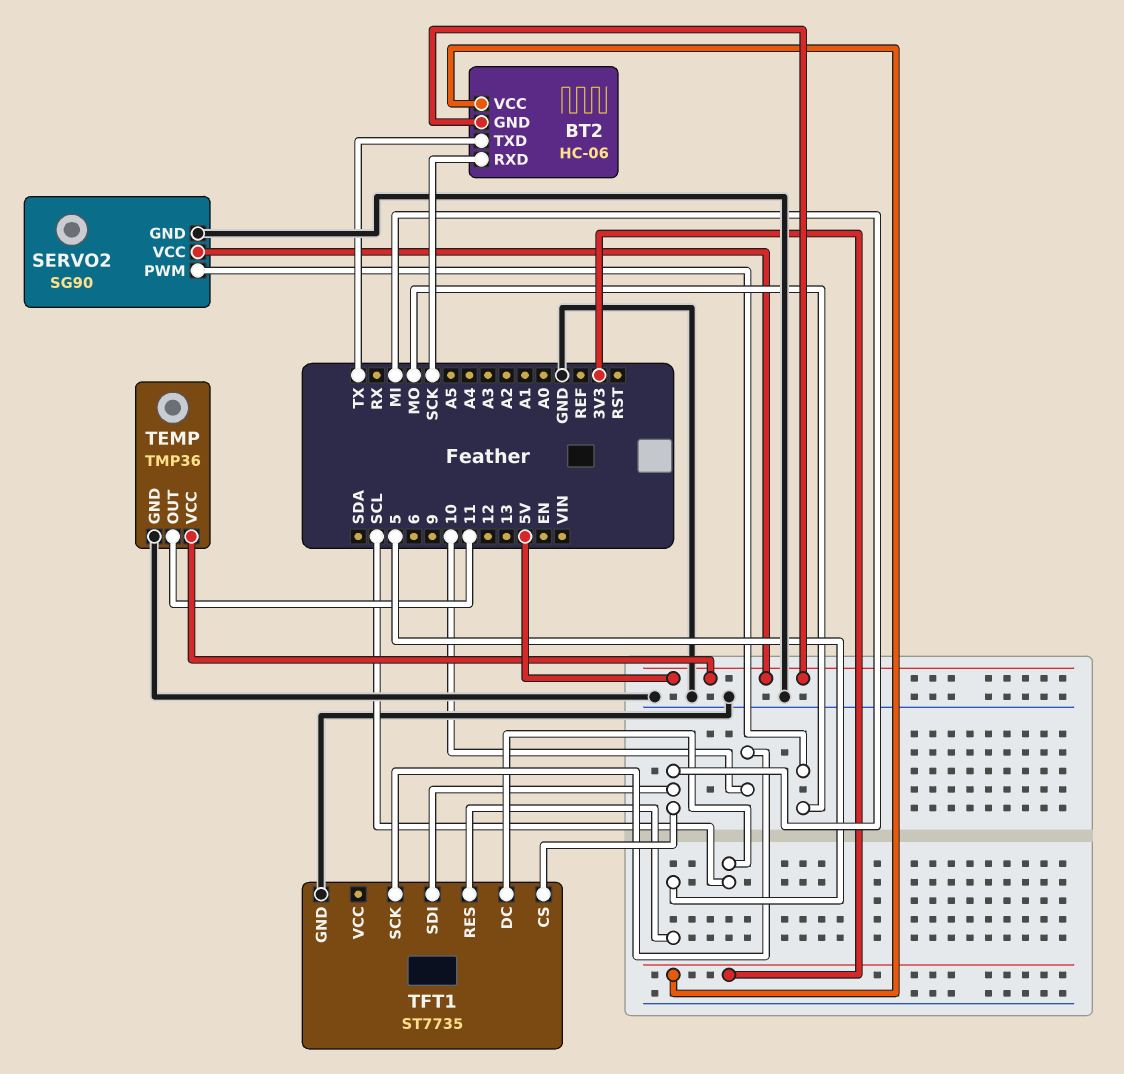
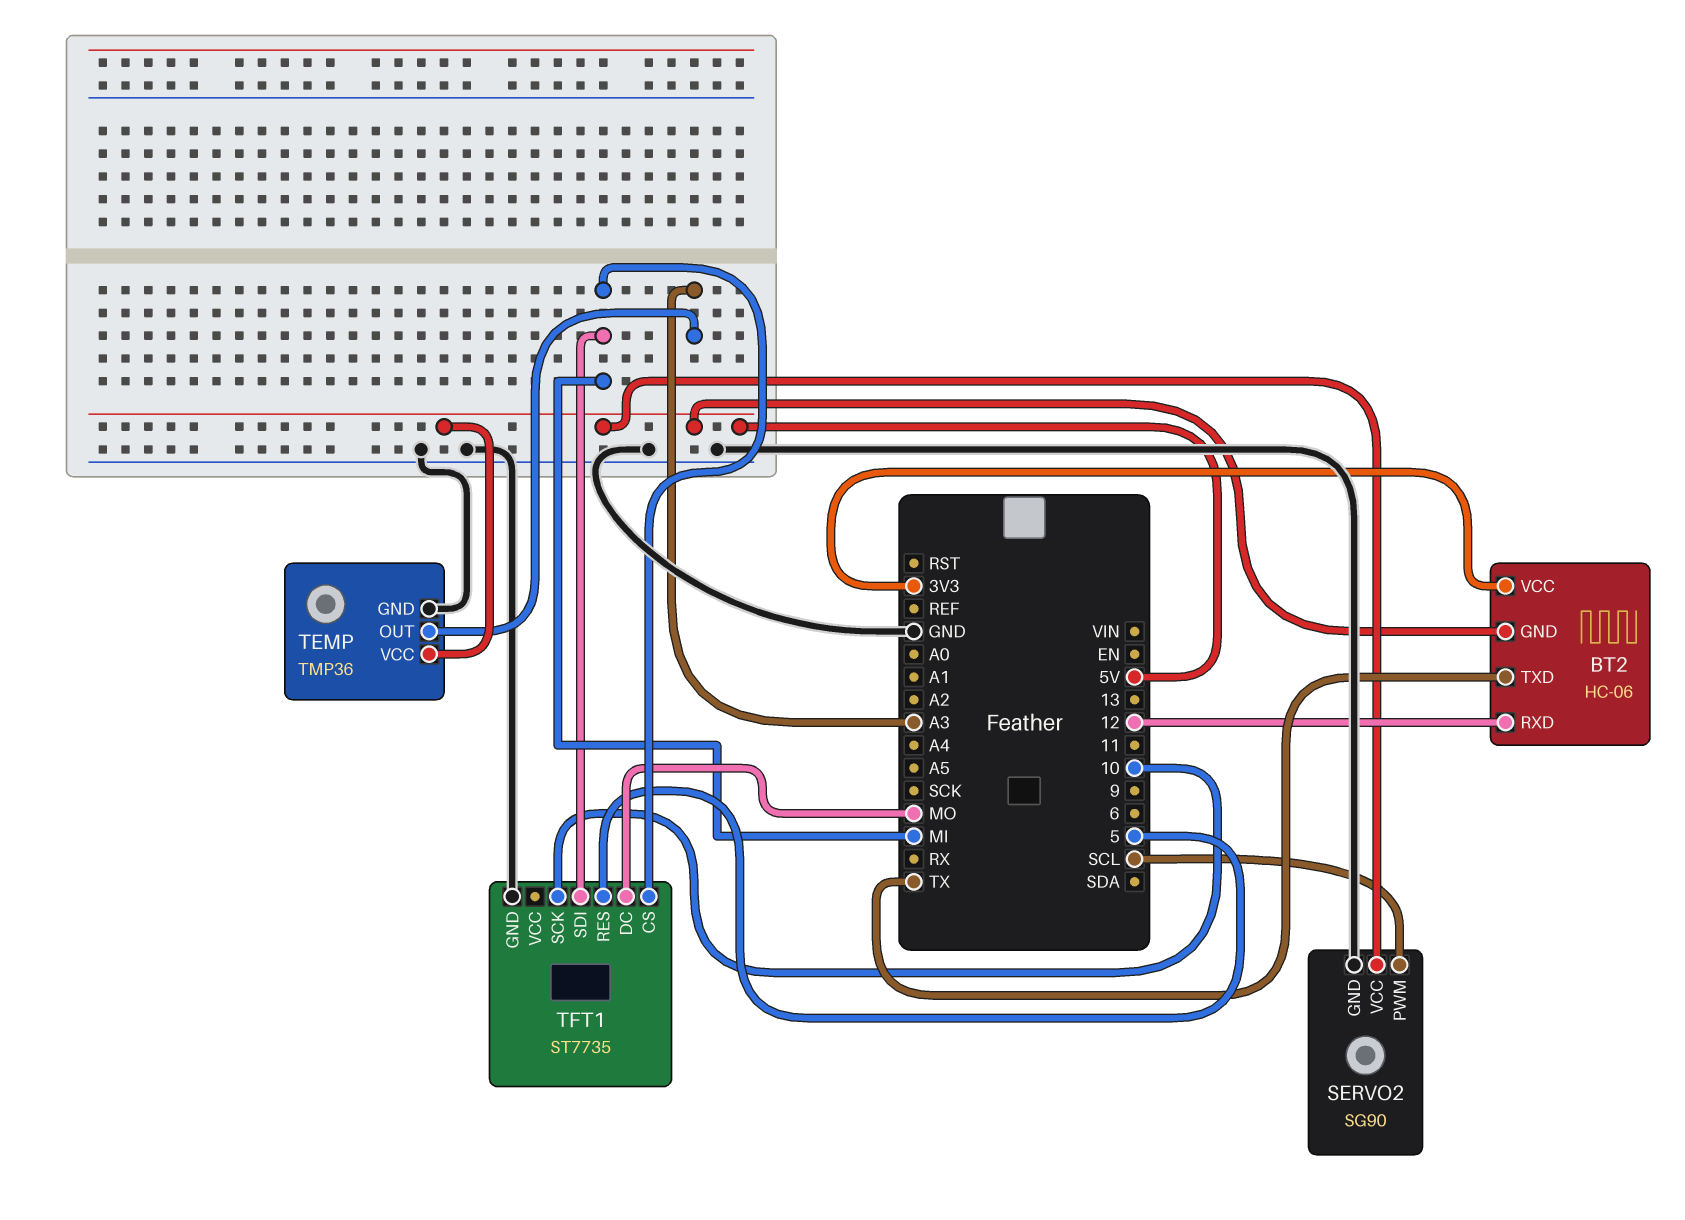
BT2 pin RXD: SCK -> 12
SERVO2 pin PWM: MO -> SCL
TEMP pin OUT: 11 -> A3
TFT1 pin DC: SCL -> MO

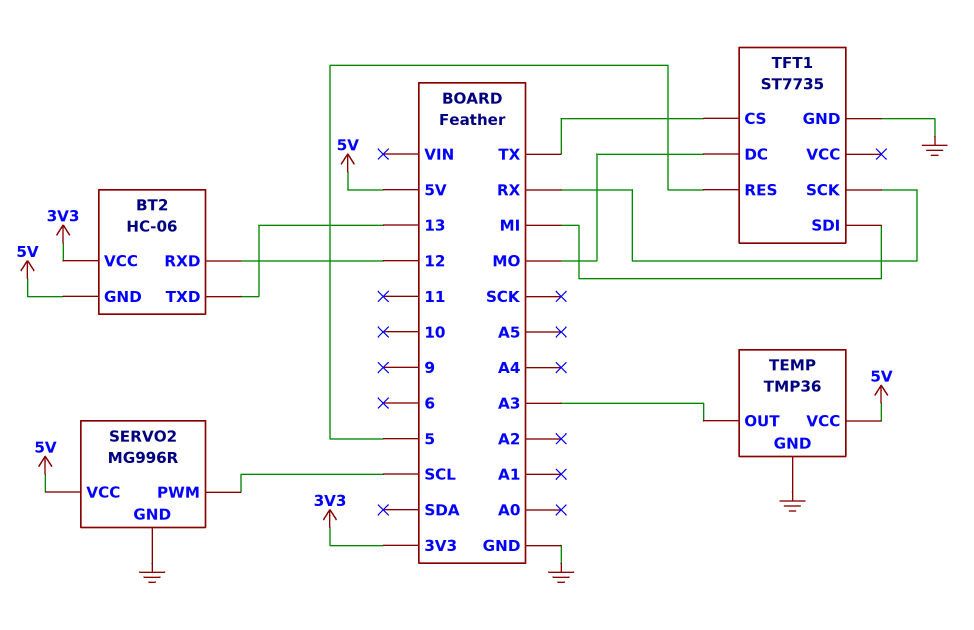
BT2 pin TXD: TX -> 13
SERVO2: SG90 -> MG996R
TFT1 pin CS: MI -> TX
TFT1 pin SCK: 10 -> RX

